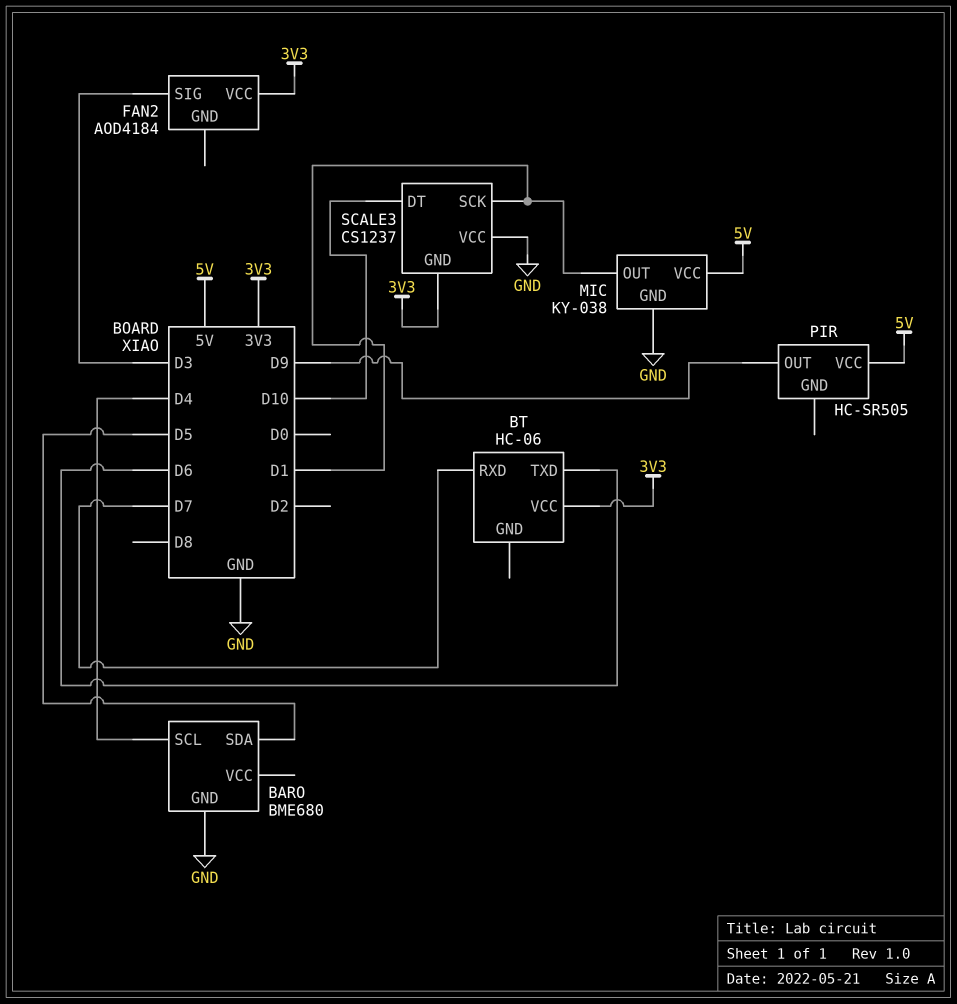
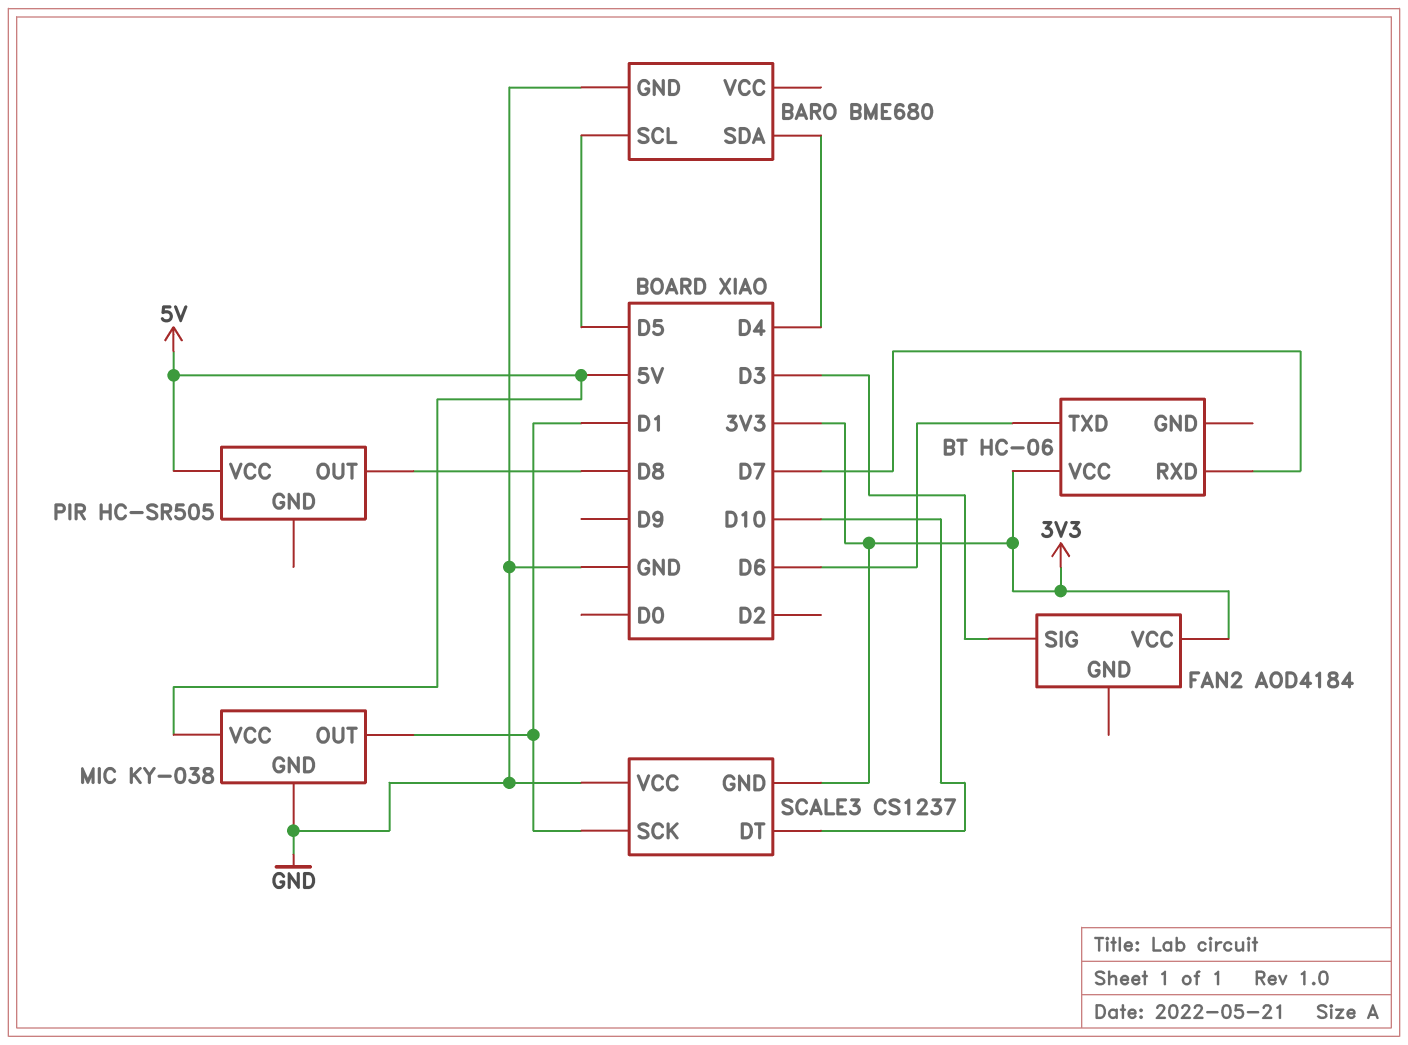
BARO pin SCL: D4 -> D5
BARO pin SDA: D5 -> D4
PIR pin OUT: D9 -> D8

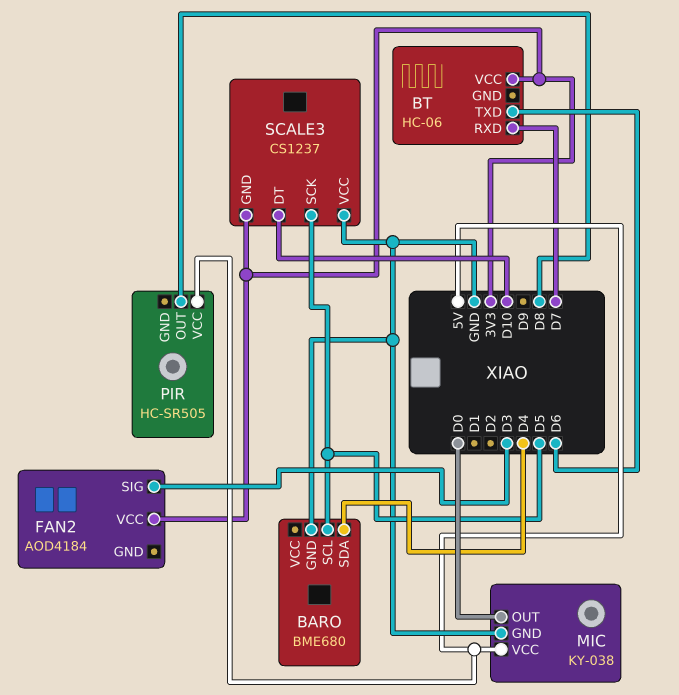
MIC pin OUT: D1 -> D0
SCALE3 pin SCK: D1 -> D5

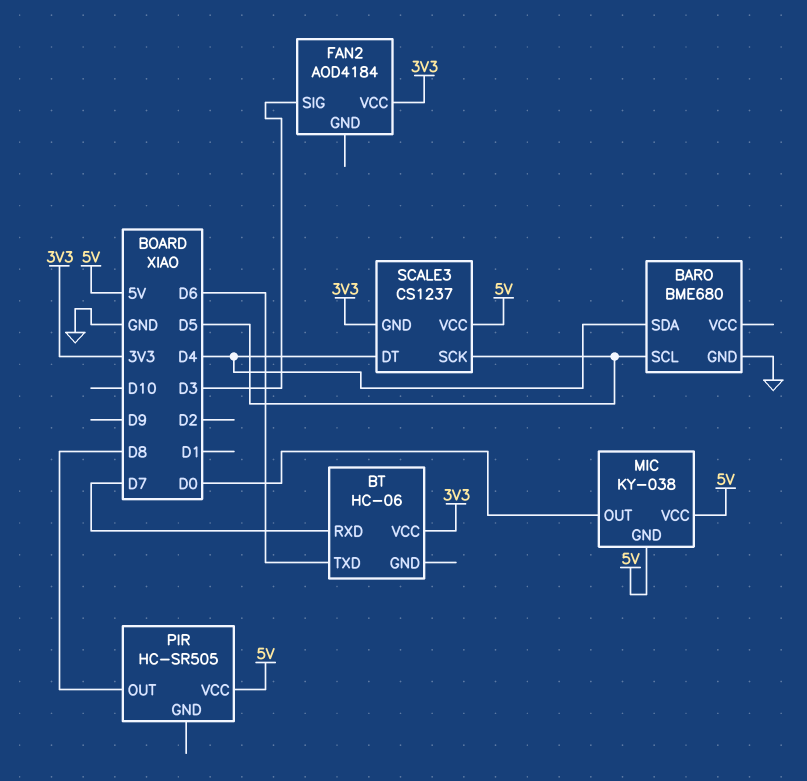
MIC pin GND: GND -> 5V
SCALE3 pin DT: D10 -> D4
SCALE3 pin VCC: GND -> 5V

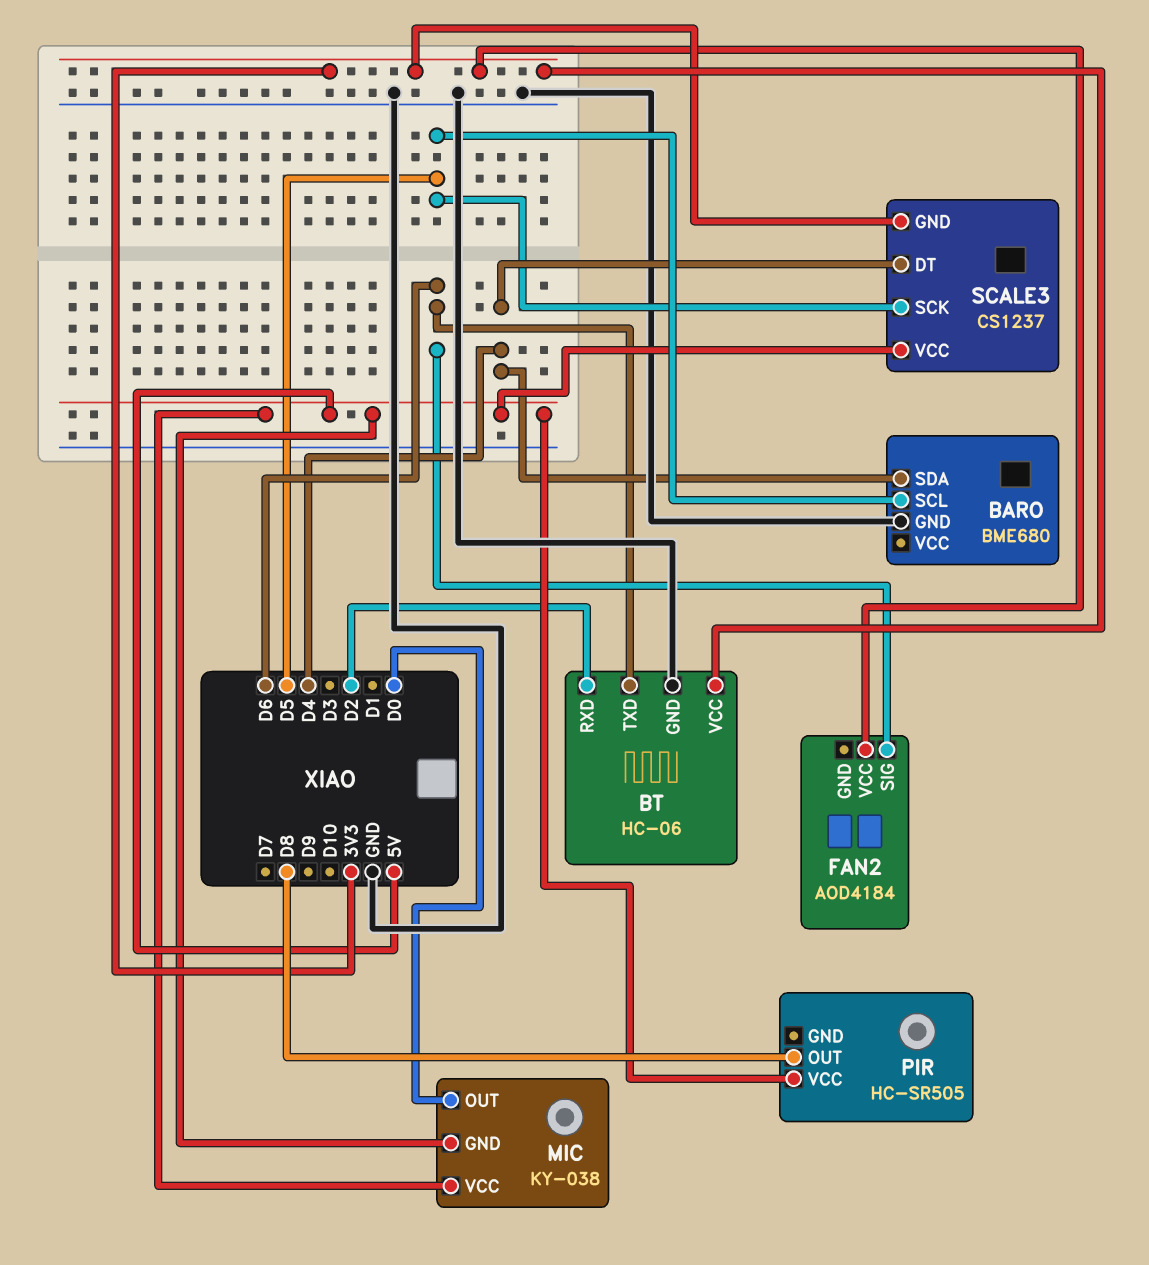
BT pin GND: none -> GND
BT pin RXD: D7 -> D2
FAN2 pin SIG: D3 -> D6

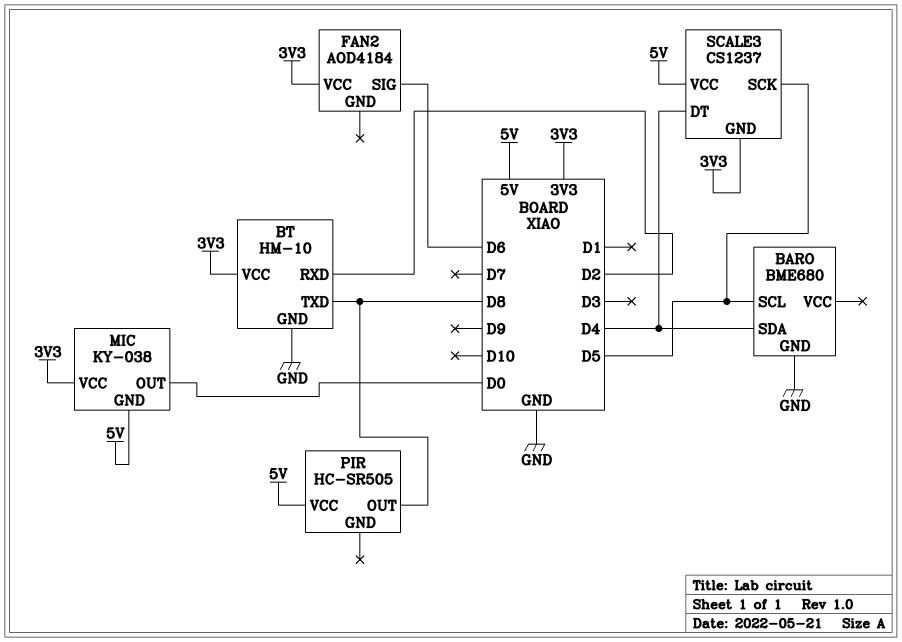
BT: HC-06 -> HM-10
BT pin TXD: D6 -> D8
MIC pin VCC: 5V -> 3V3

